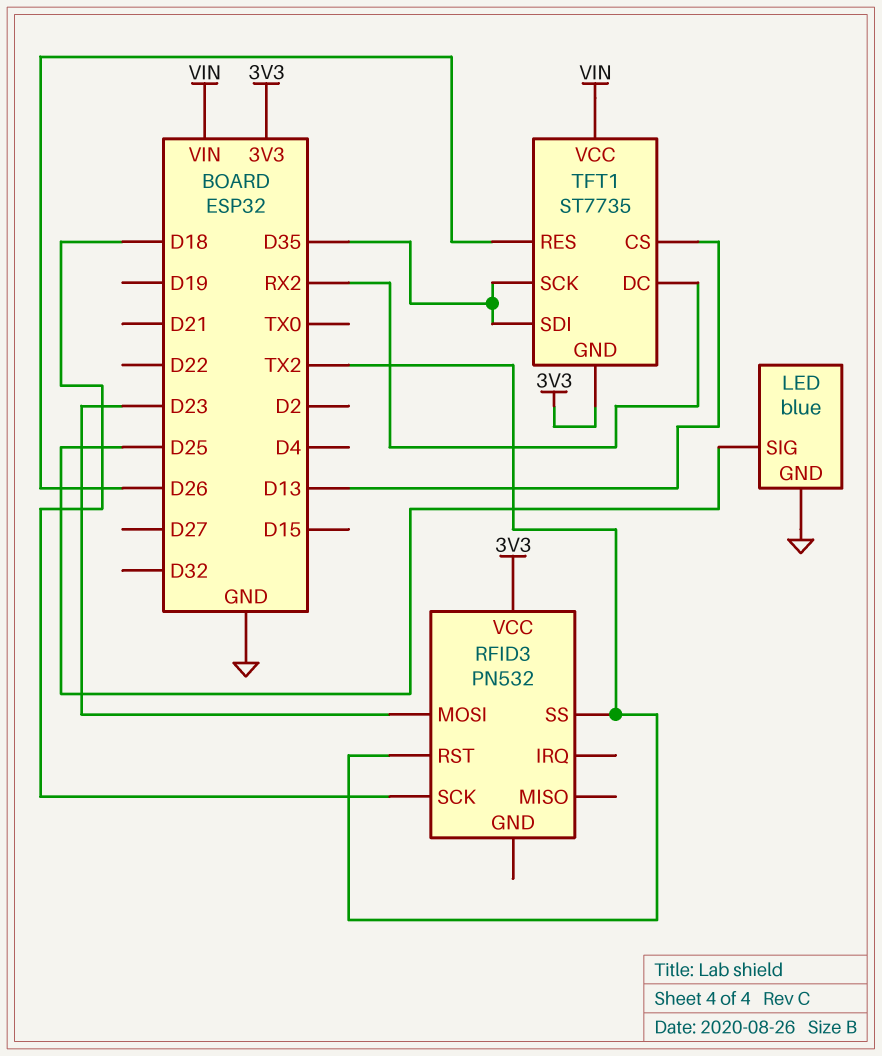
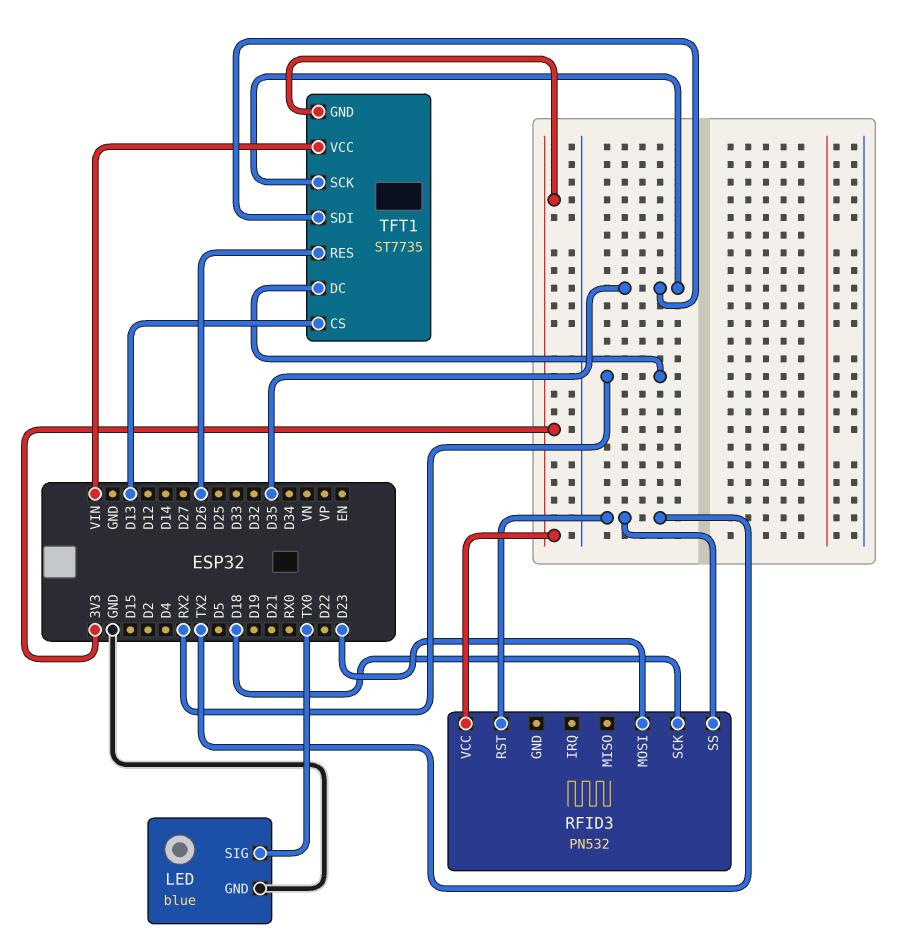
LED pin SIG: D25 -> TX0

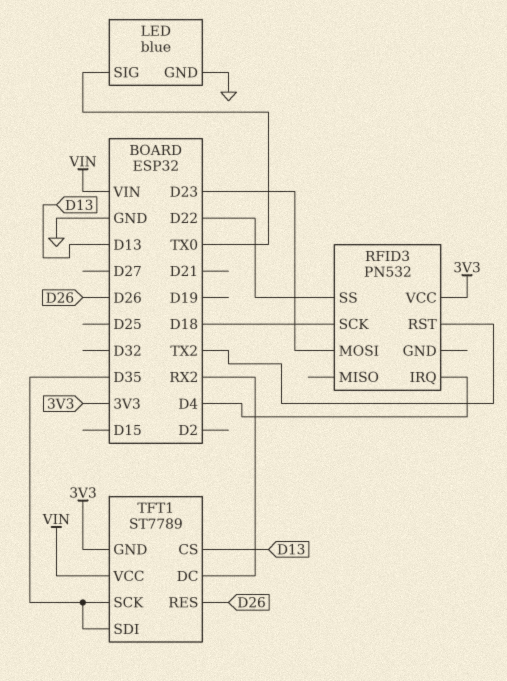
RFID3 pin IRQ: none -> D4
RFID3 pin SS: TX2 -> D22
TFT1: ST7735 -> ST7789

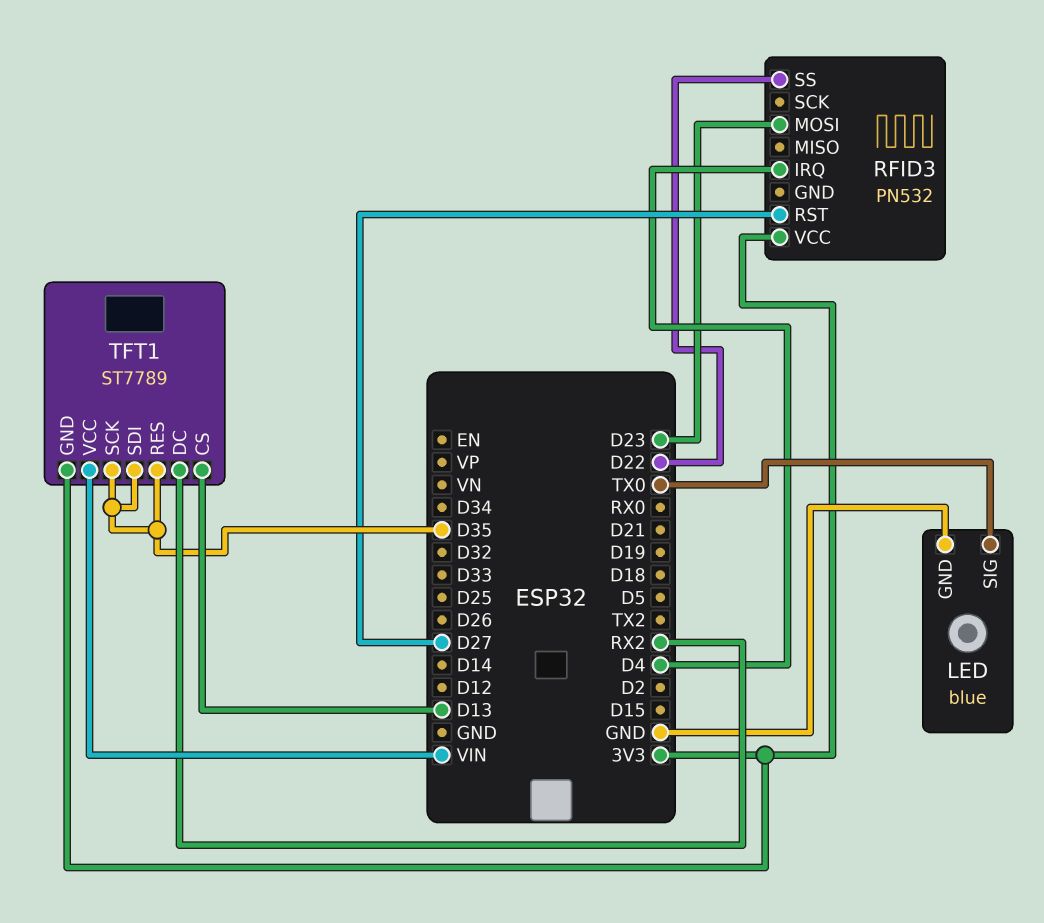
RFID3 pin RST: TX2 -> D27
RFID3 pin SCK: D18 -> none
TFT1 pin RES: D26 -> D35

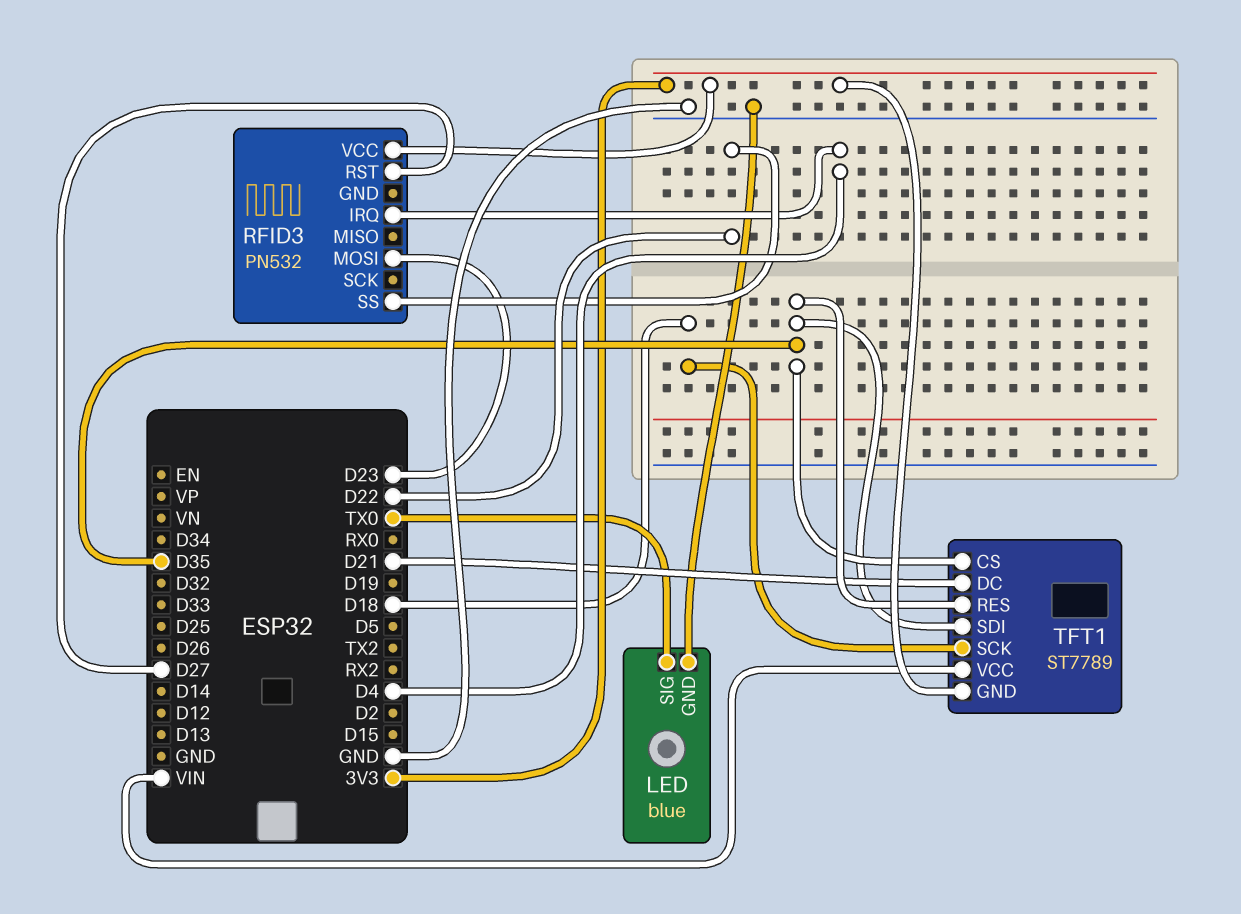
TFT1 pin CS: D13 -> D35
TFT1 pin DC: RX2 -> D21
TFT1 pin SCK: D35 -> D18

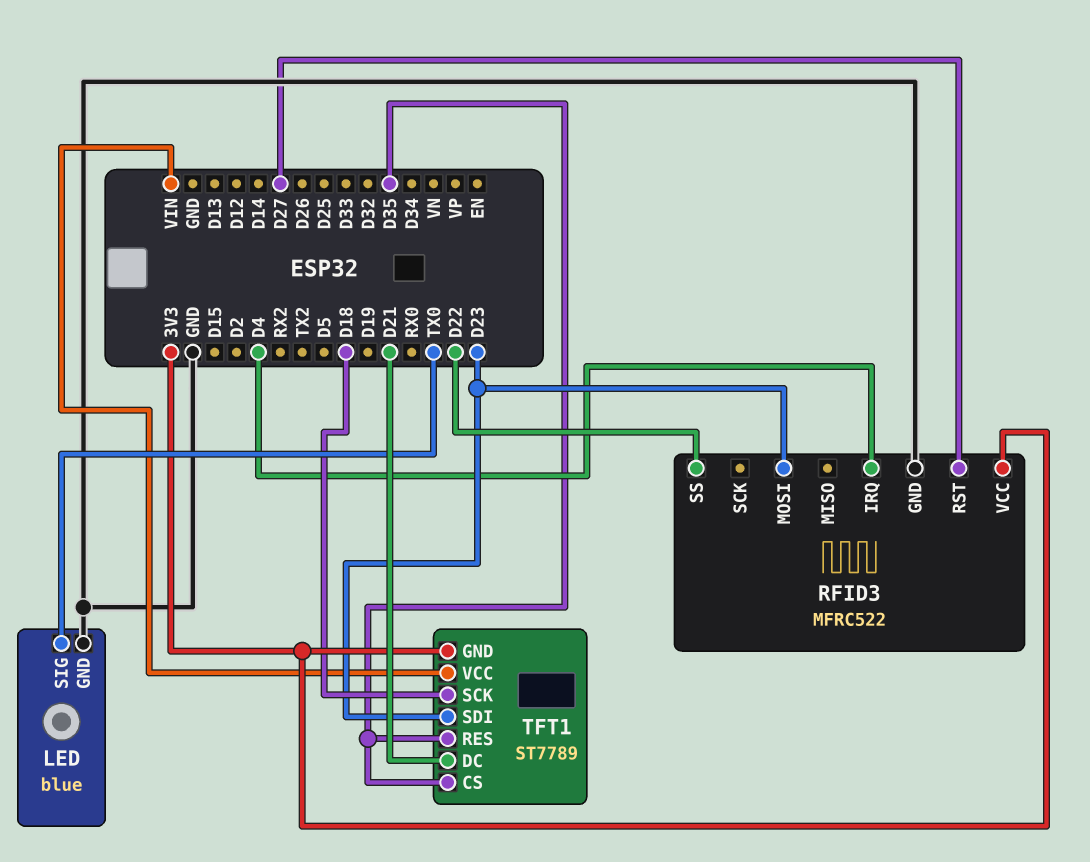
RFID3: PN532 -> MFRC522
RFID3 pin GND: none -> GND
TFT1 pin SDI: D35 -> D23

